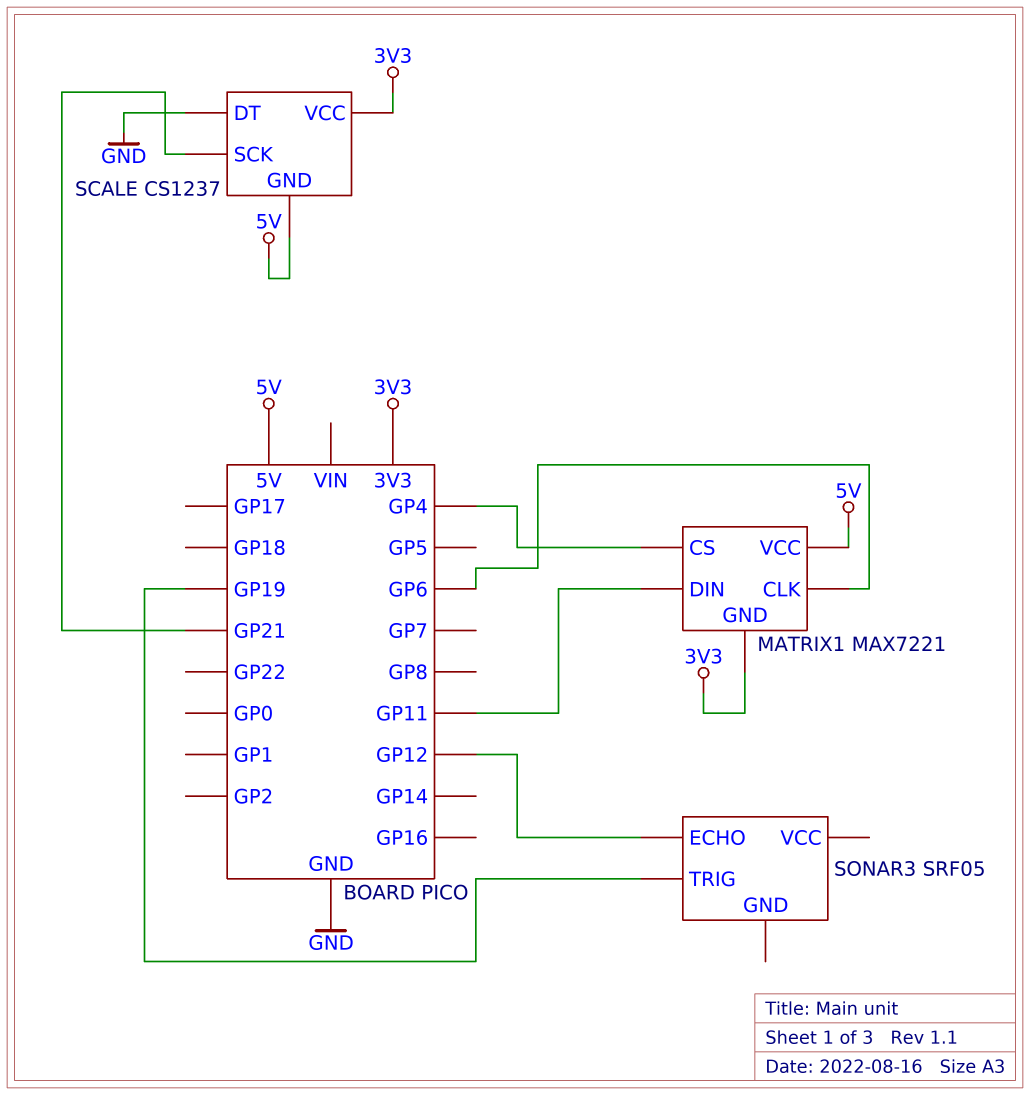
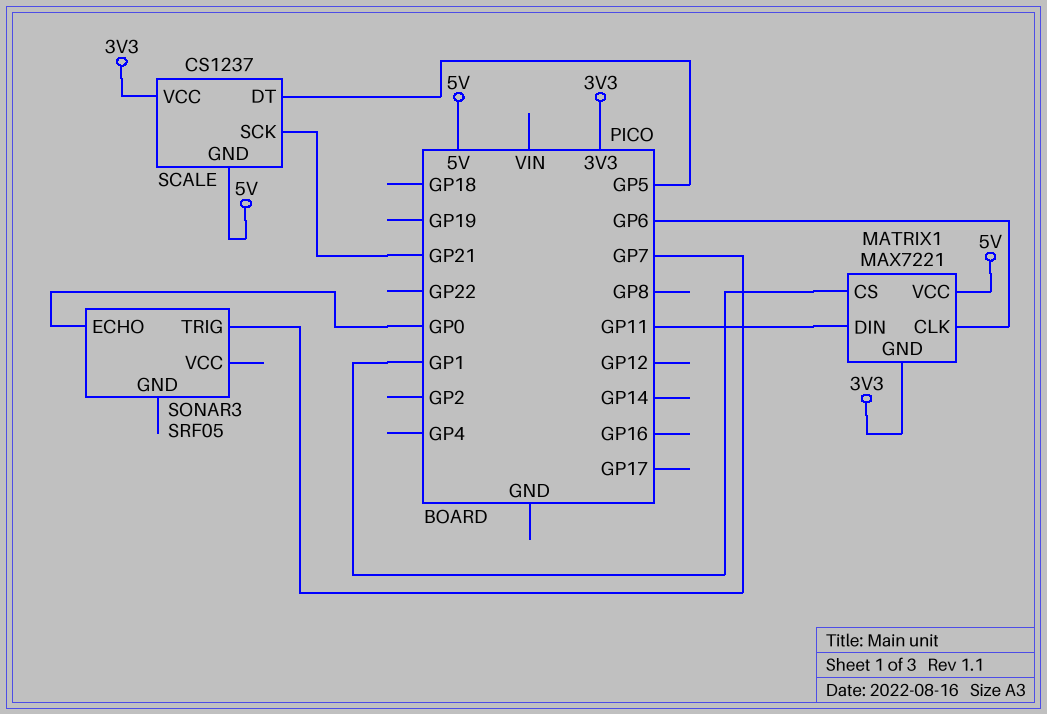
MATRIX1 pin CS: GP4 -> GP1
SCALE pin DT: GND -> GP5
SONAR3 pin ECHO: GP12 -> GP0
SONAR3 pin TRIG: GP19 -> GP7

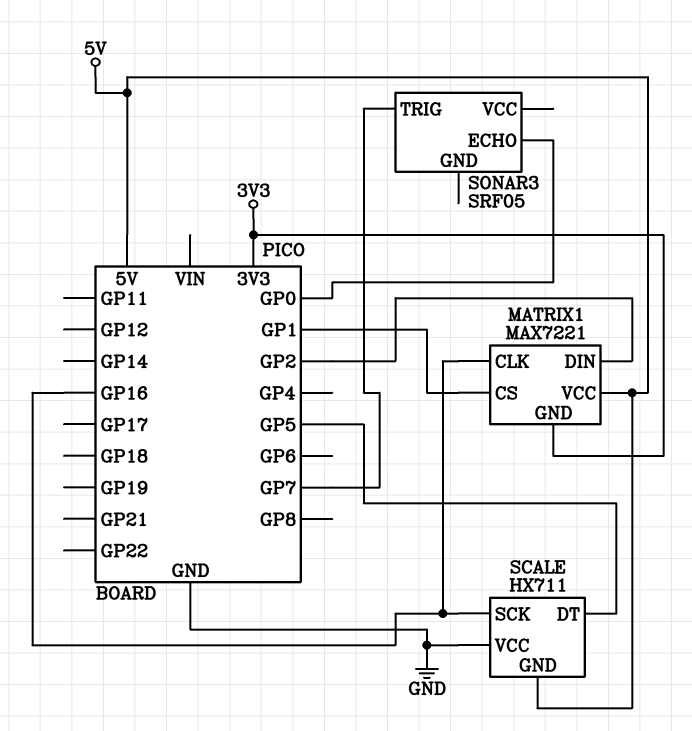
MATRIX1 pin CLK: GP6 -> GP16
MATRIX1 pin DIN: GP11 -> GP2
SCALE: CS1237 -> HX711
SCALE pin SCK: GP21 -> GP16
SCALE pin VCC: 3V3 -> GND

